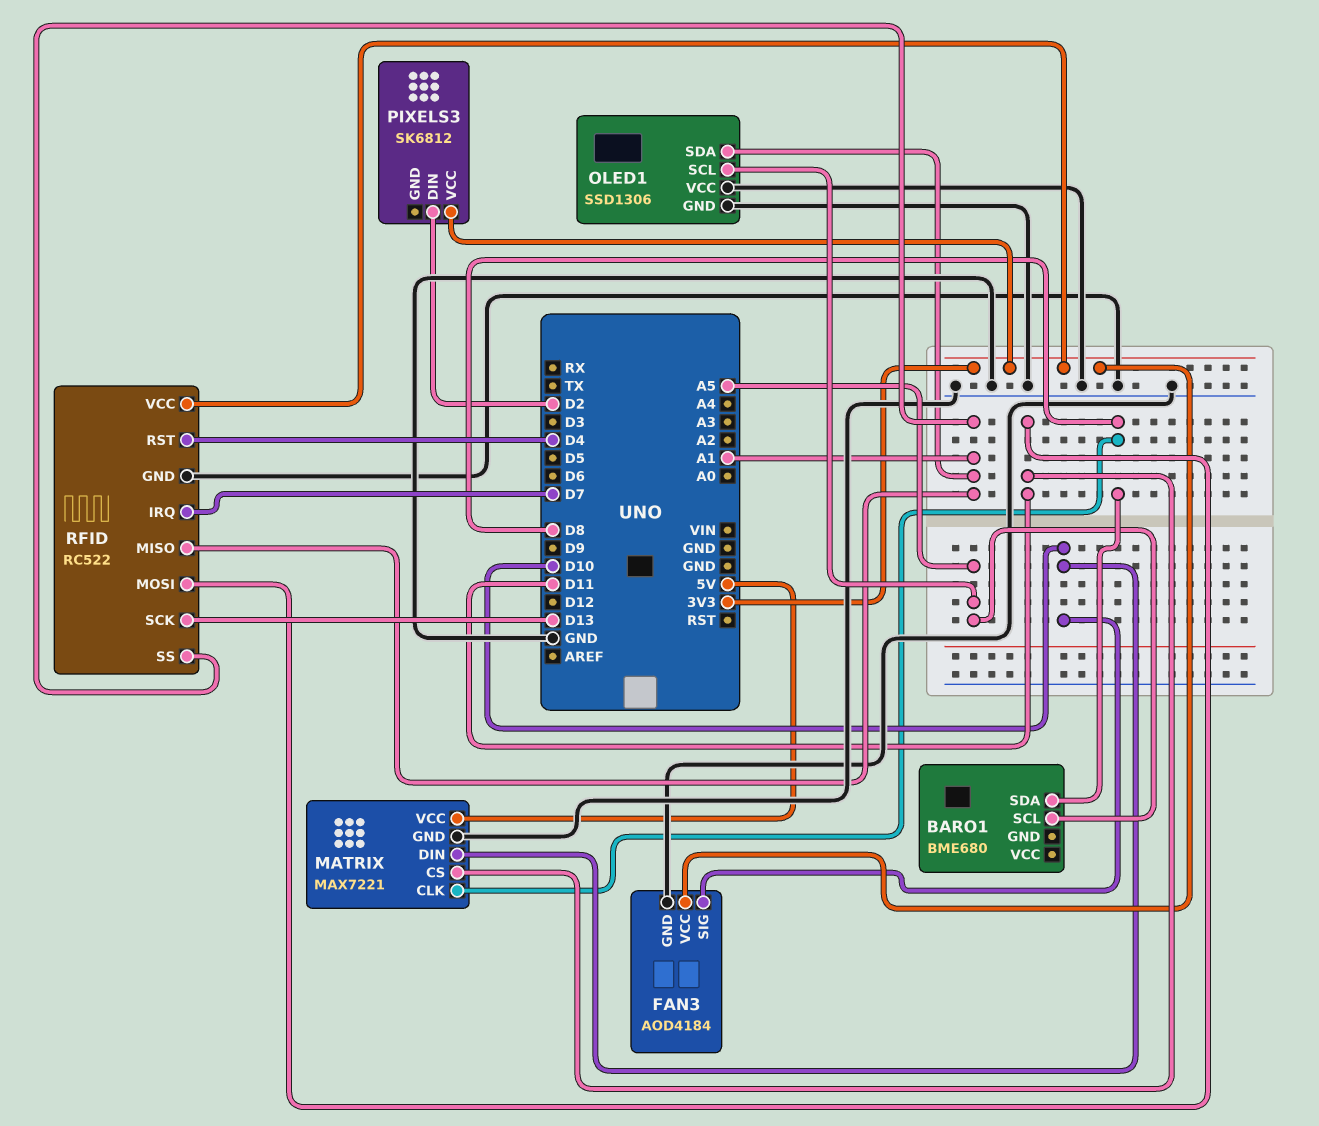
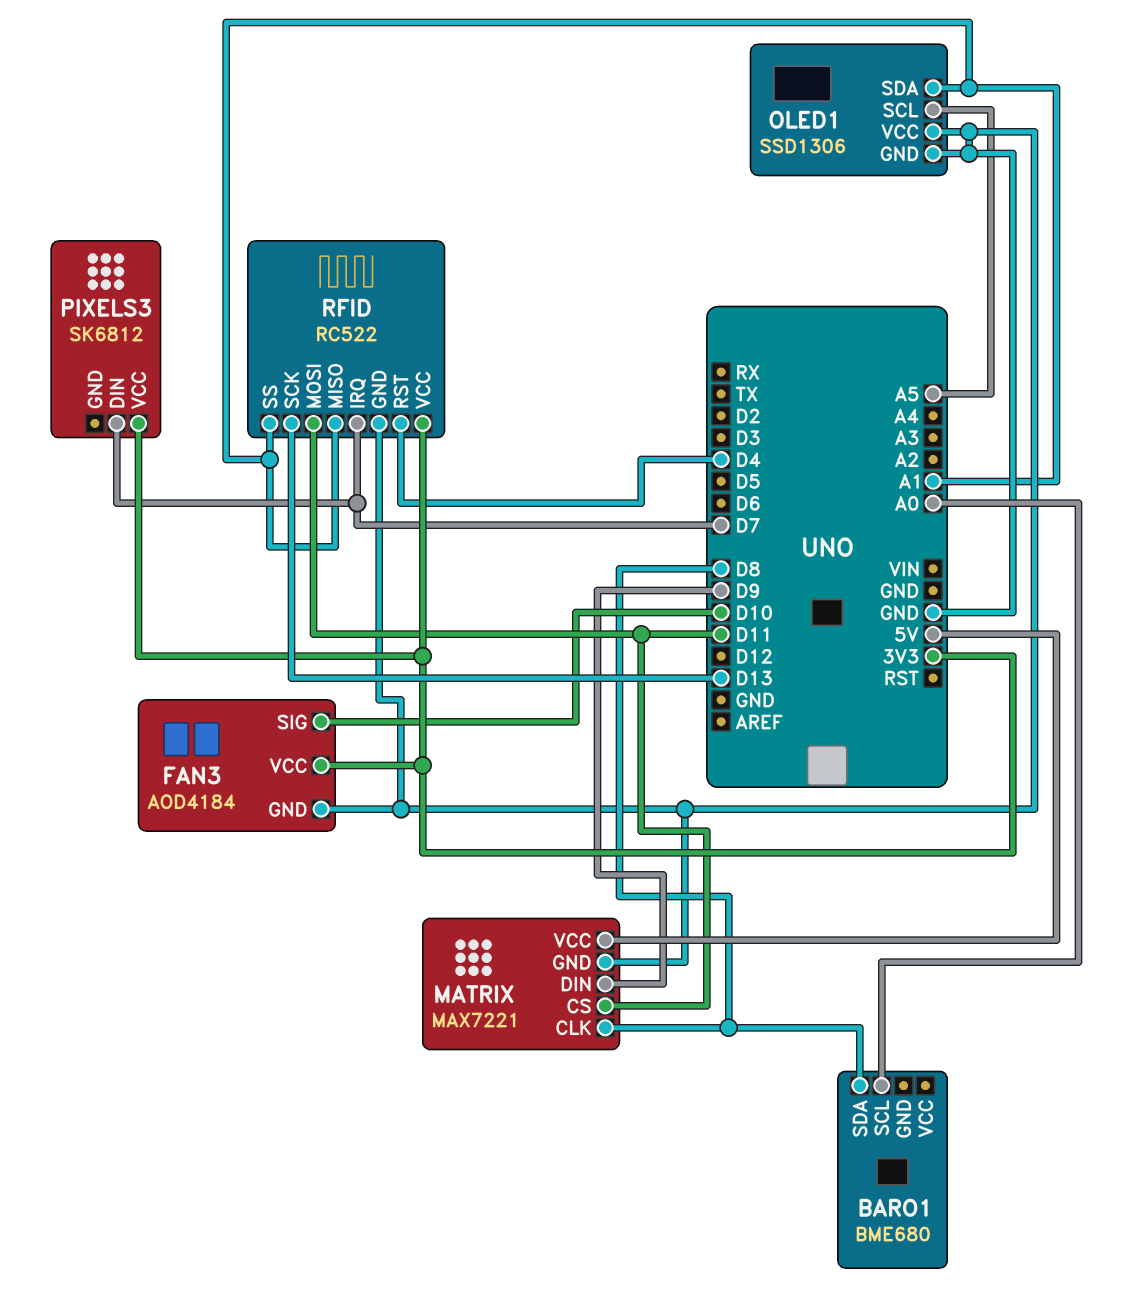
BARO1 pin SCL: A5 -> A0
MATRIX pin DIN: D10 -> D9
PIXELS3 pin DIN: D2 -> D7

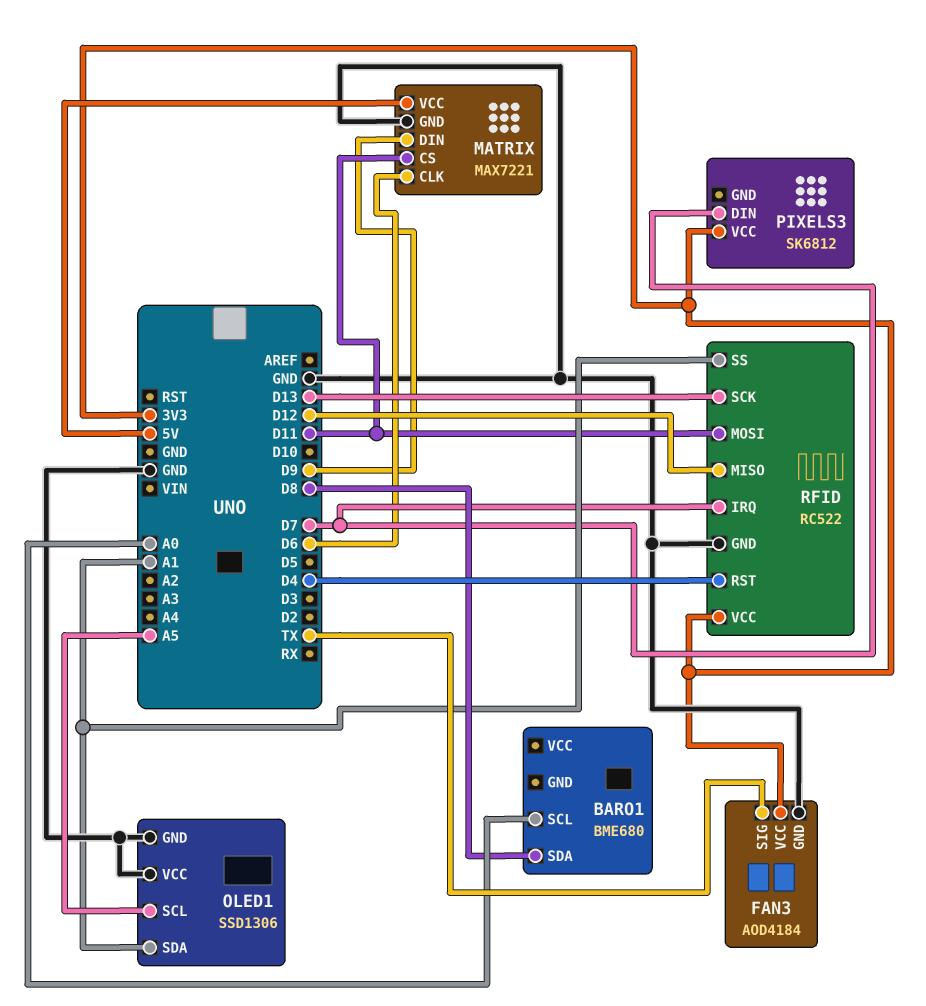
FAN3 pin SIG: D10 -> TX
MATRIX pin CLK: D8 -> D6
RFID pin MISO: A1 -> D12

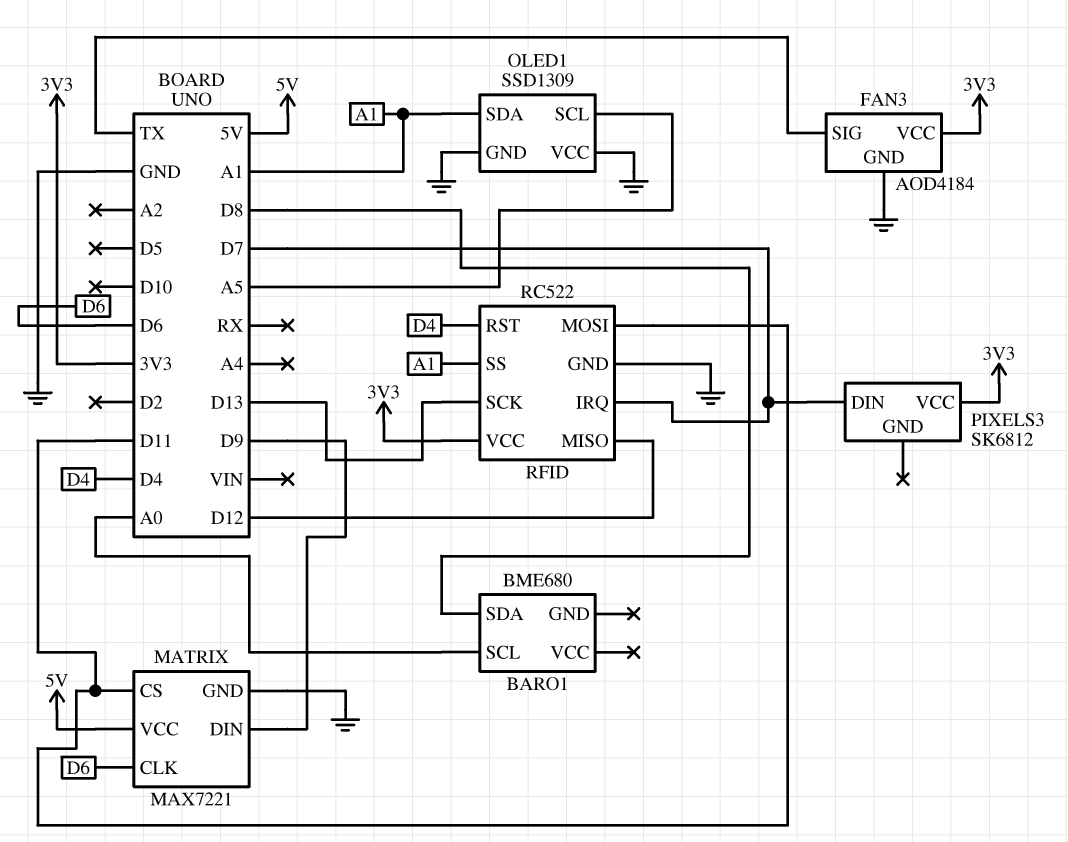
OLED1: SSD1306 -> SSD1309

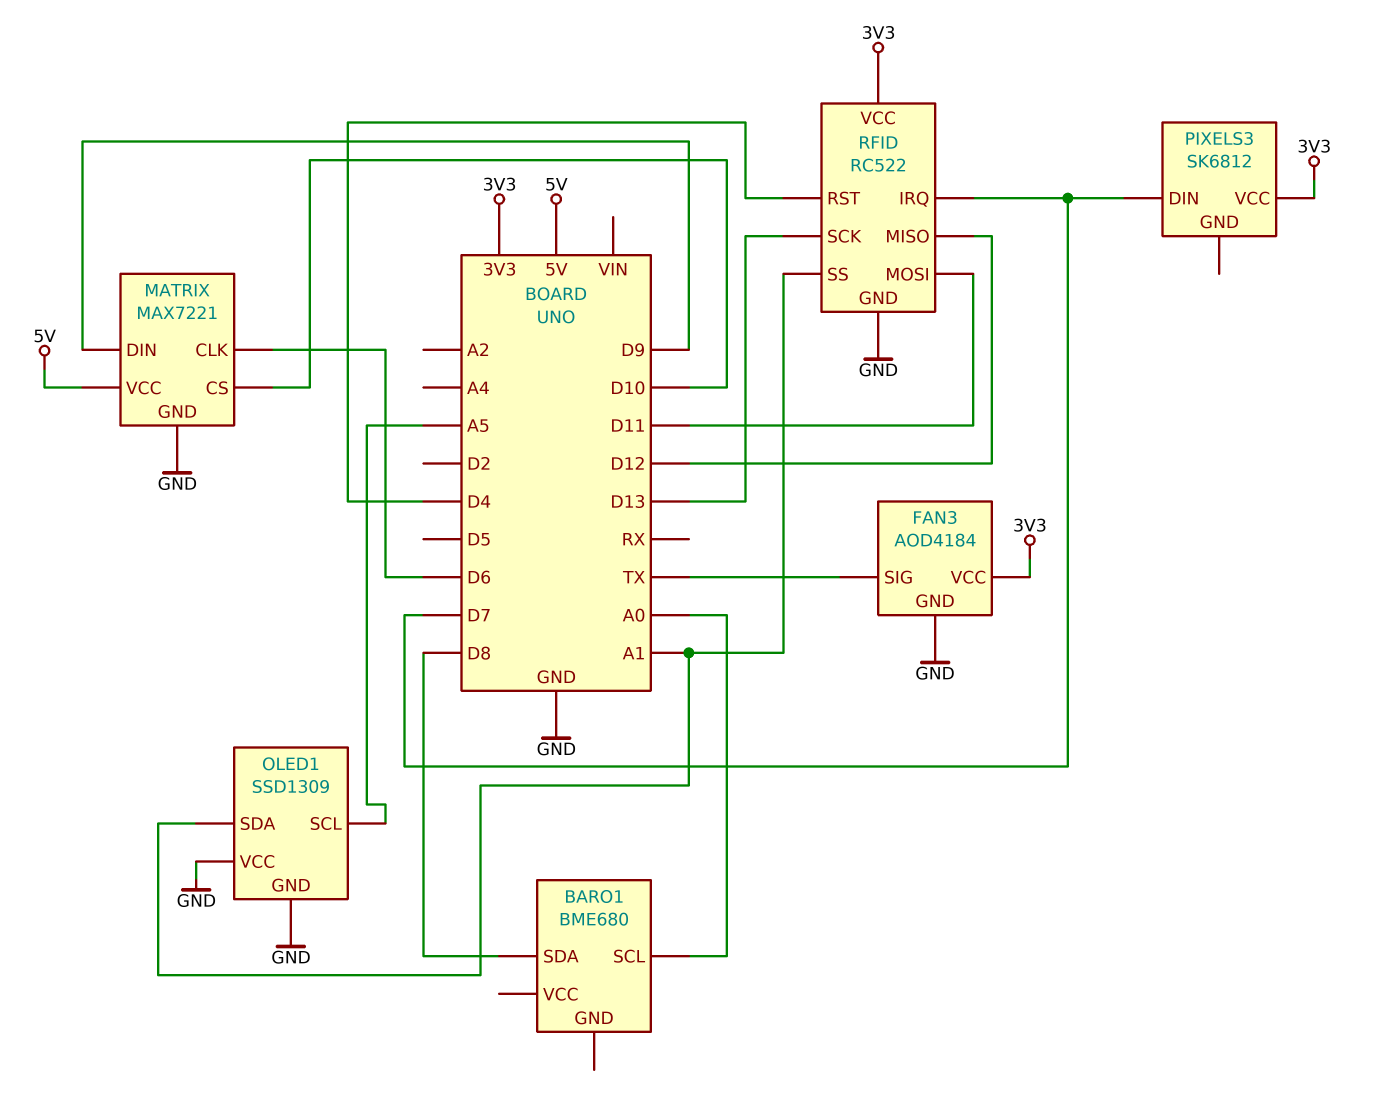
MATRIX pin CS: D11 -> D10

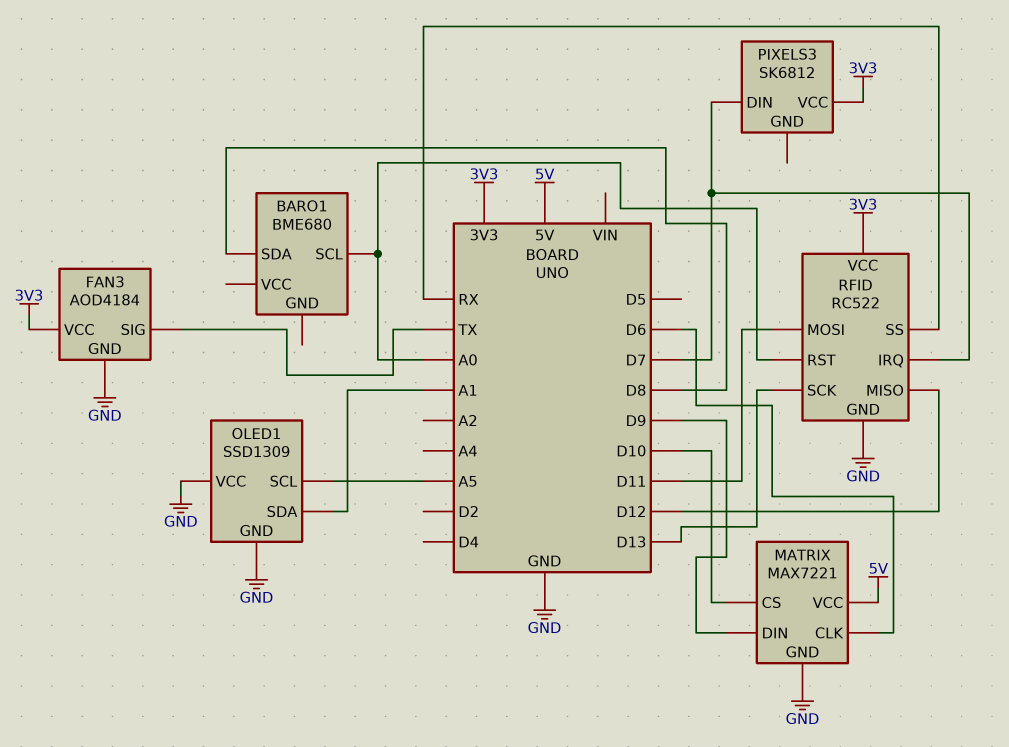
RFID pin RST: D4 -> A0
RFID pin SS: A1 -> RX

